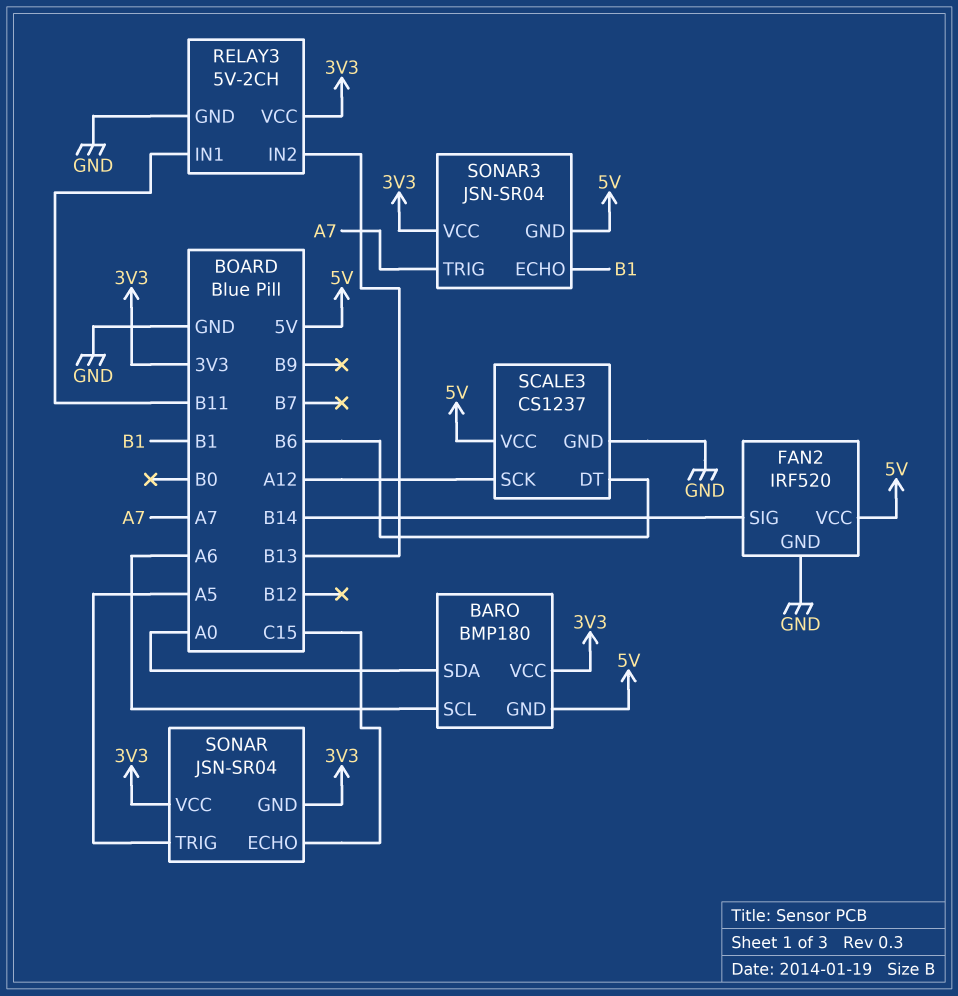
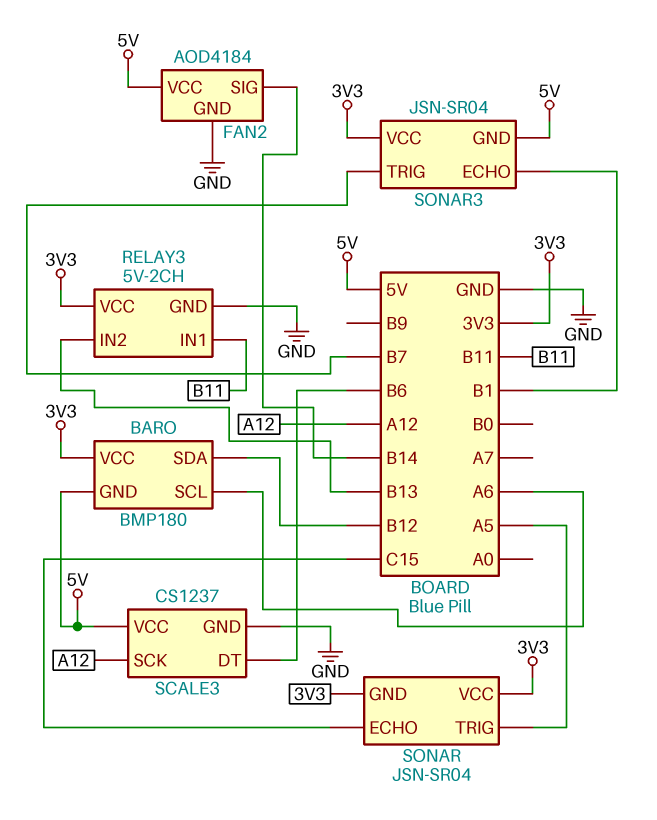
BARO pin SDA: A0 -> B12
FAN2: IRF520 -> AOD4184
SONAR3 pin TRIG: A7 -> B7

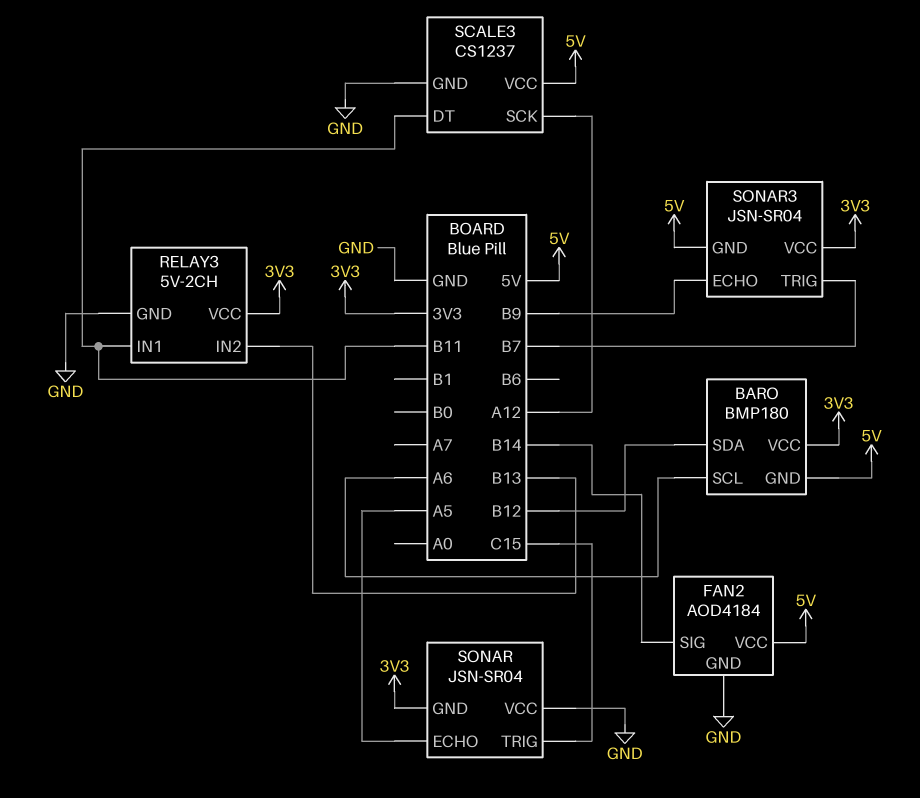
SCALE3 pin DT: B6 -> B11
SONAR pin ECHO: C15 -> A5
SONAR pin TRIG: A5 -> C15
SONAR pin VCC: 3V3 -> GND
SONAR3 pin ECHO: B1 -> B9

